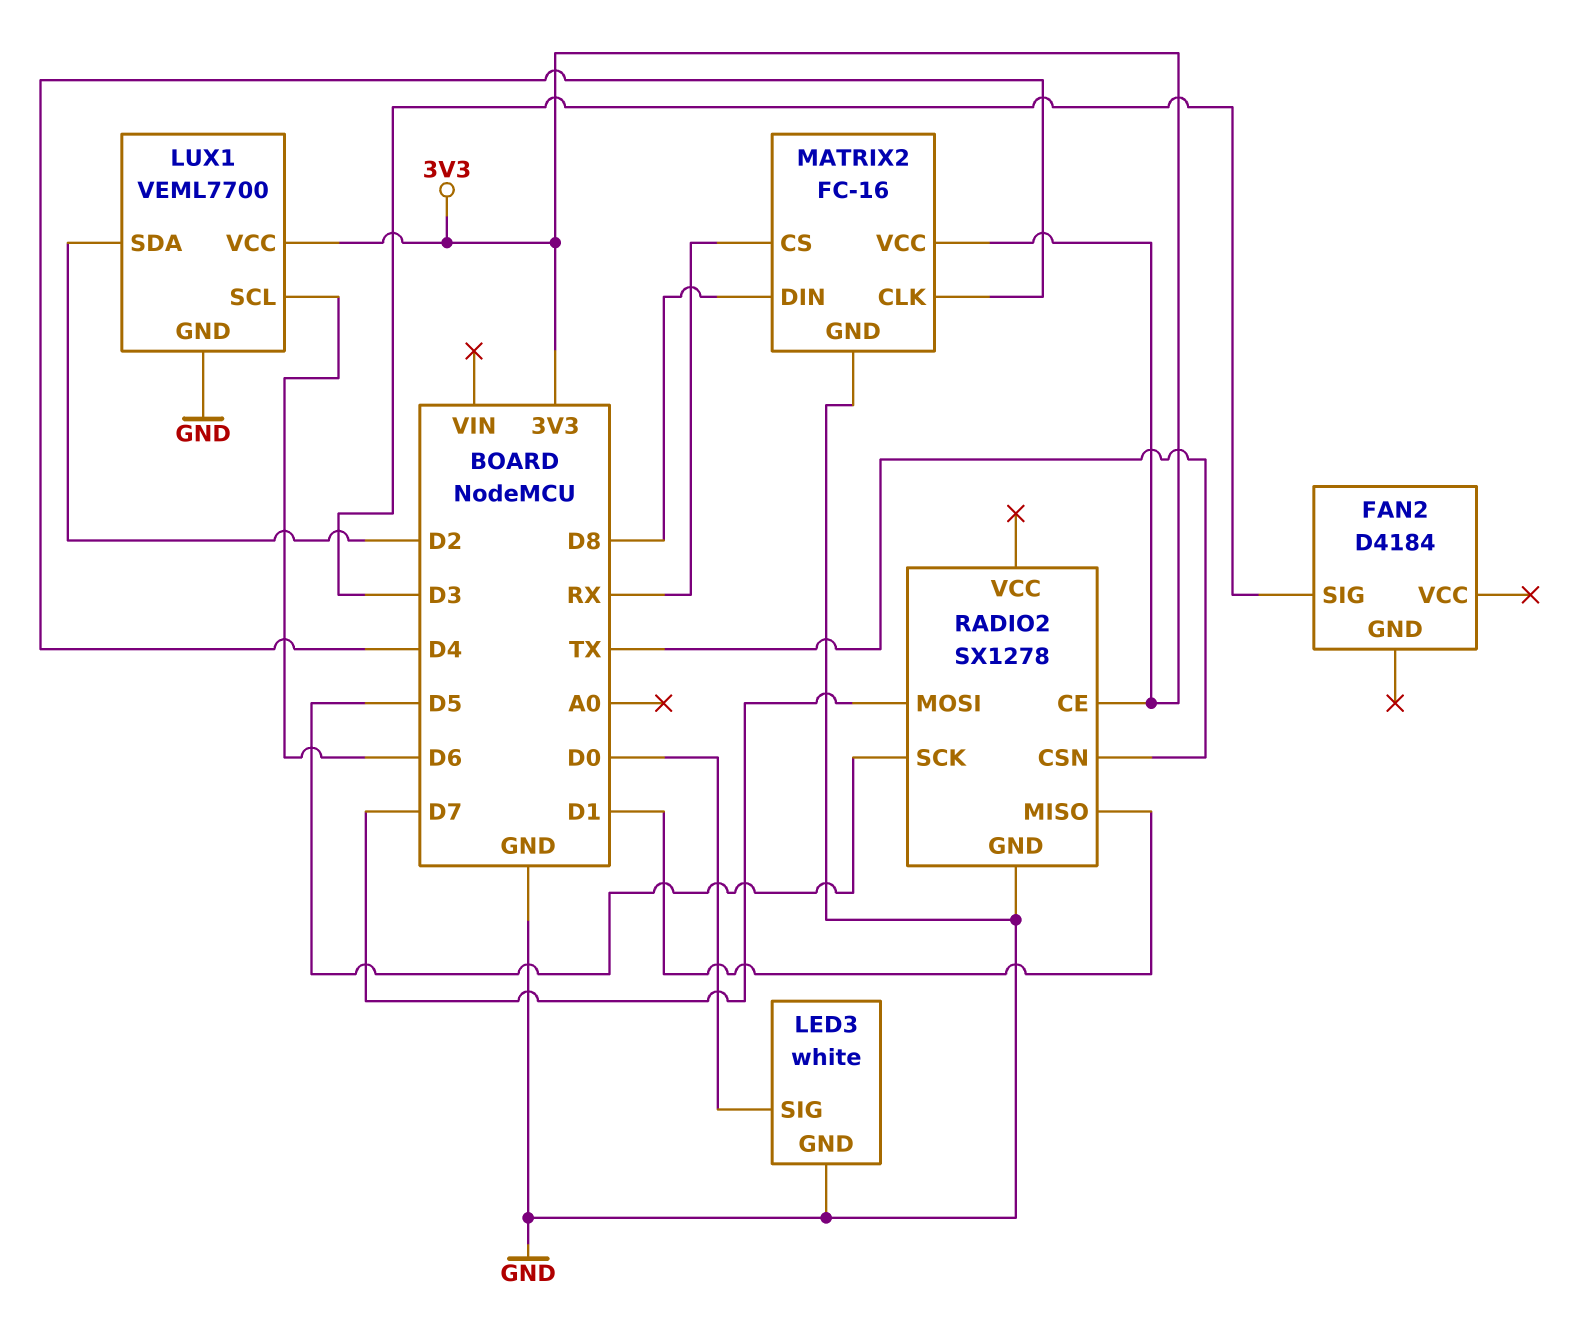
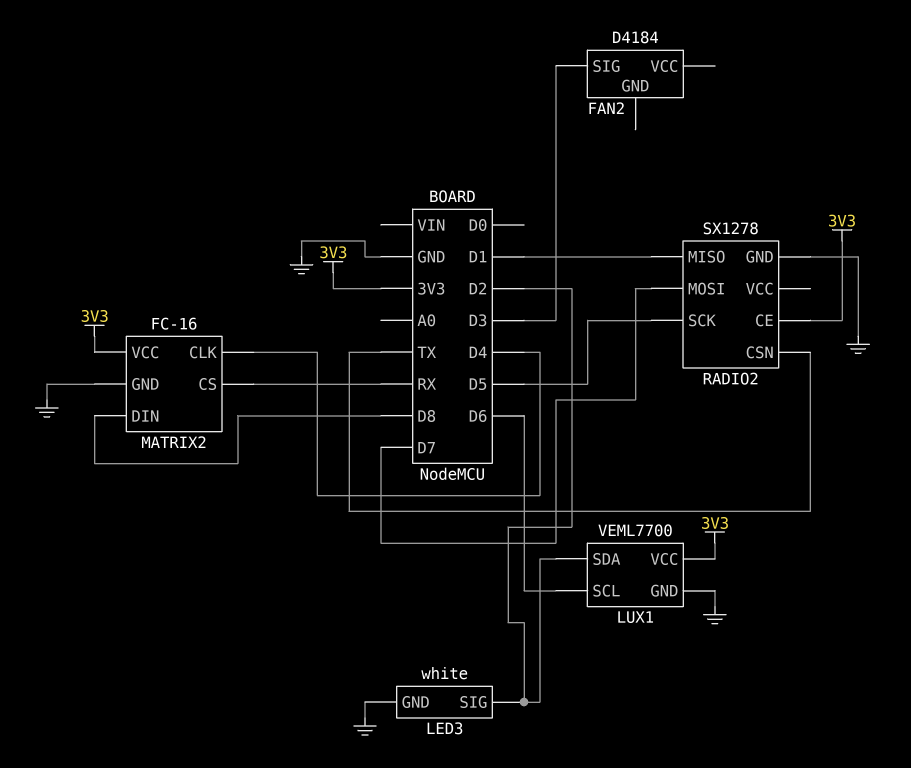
LED3 pin SIG: D0 -> D2

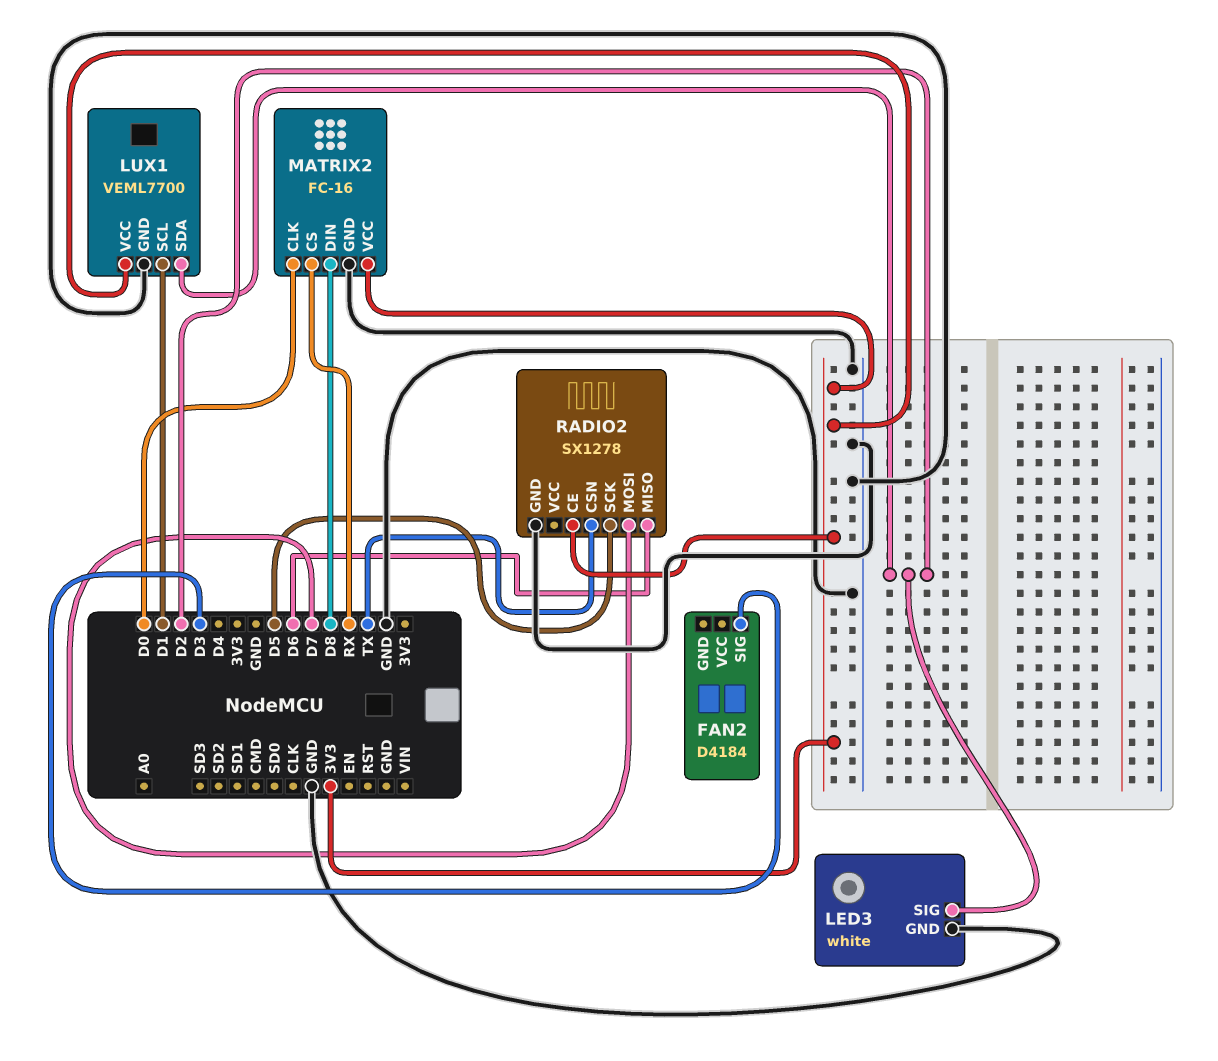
LUX1 pin SCL: D6 -> D1
MATRIX2 pin CLK: D4 -> D0
RADIO2 pin MISO: D1 -> D6

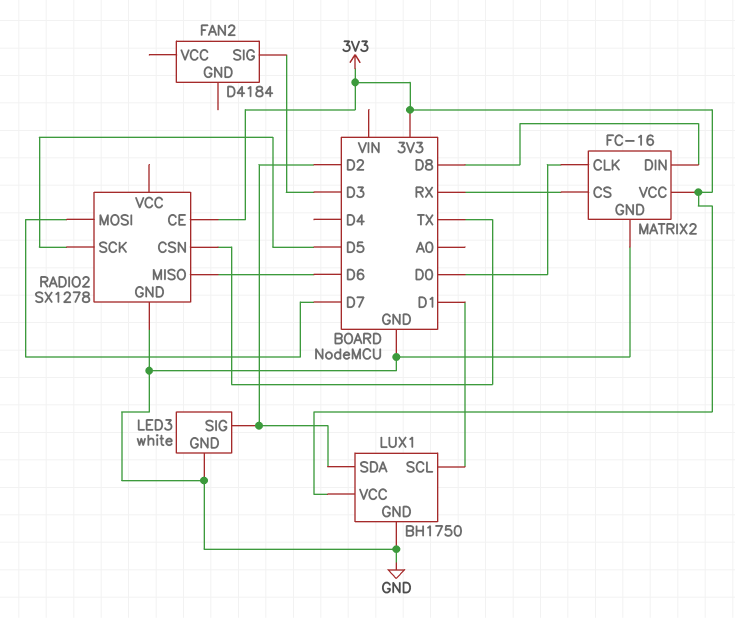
LUX1: VEML7700 -> BH1750

